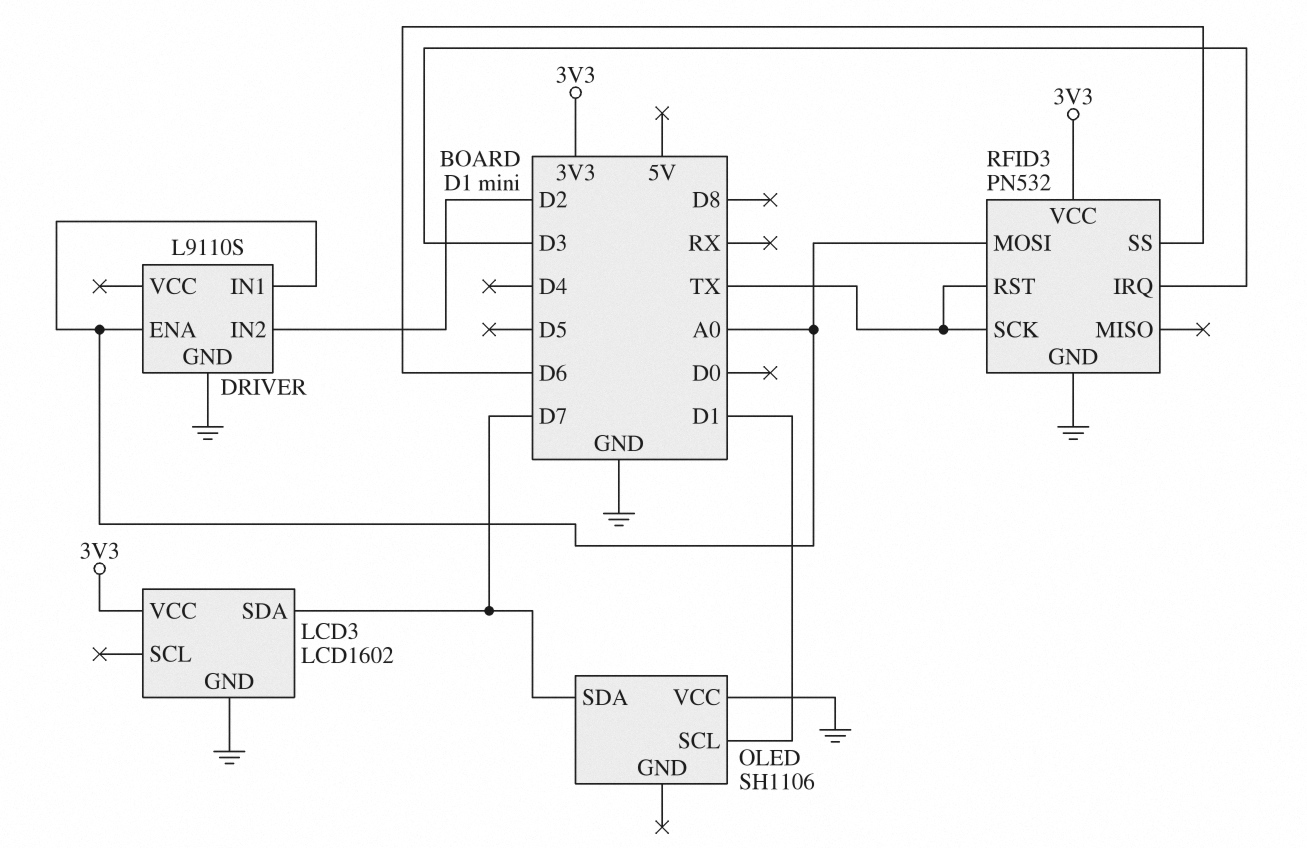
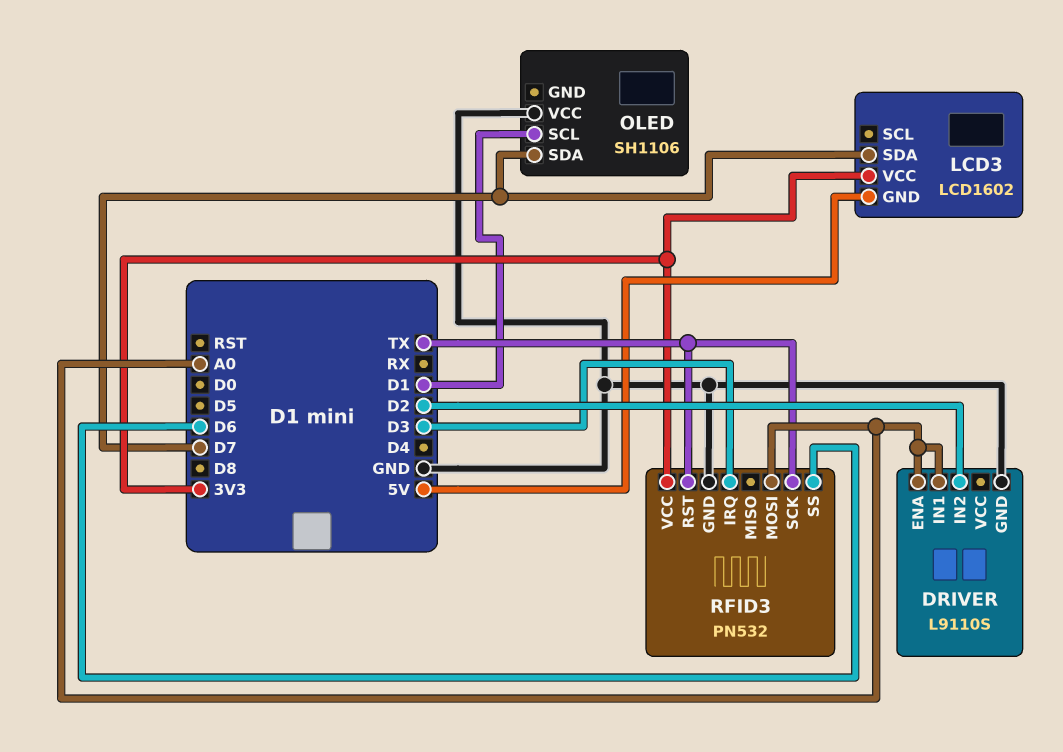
LCD3 pin GND: GND -> 5V

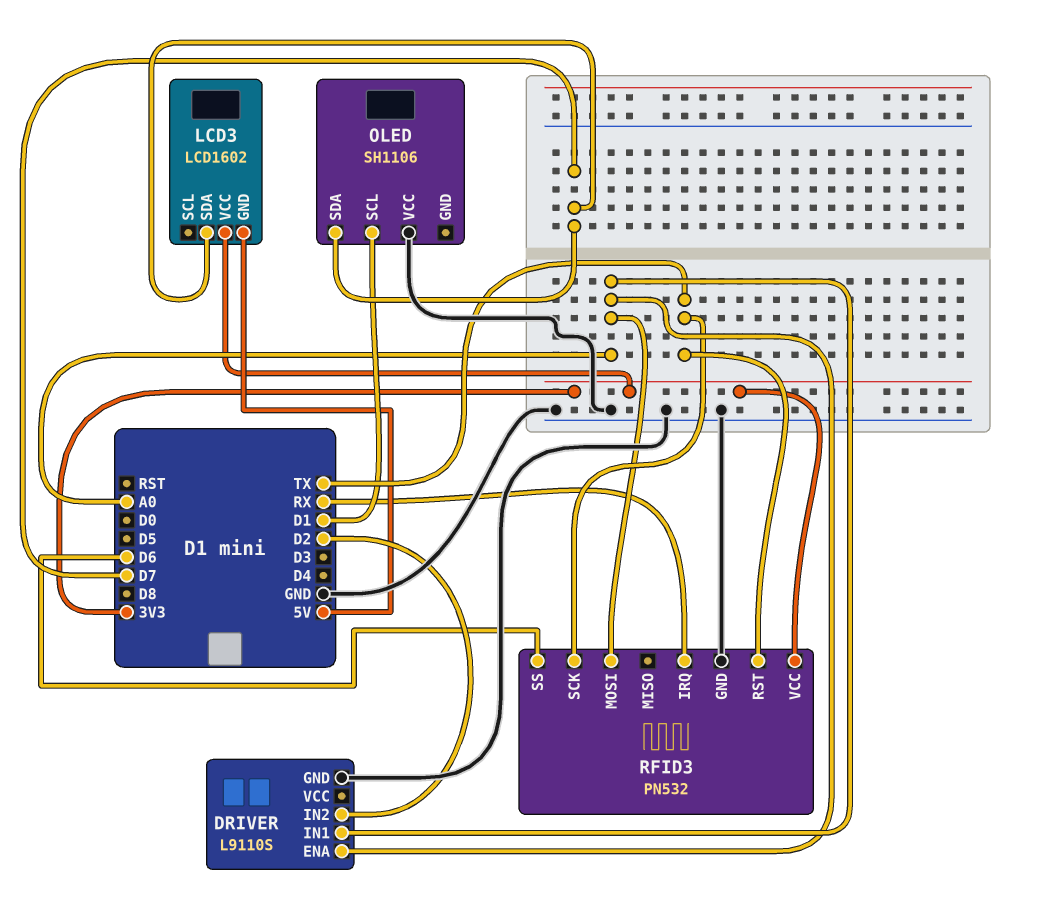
RFID3 pin IRQ: D3 -> RX

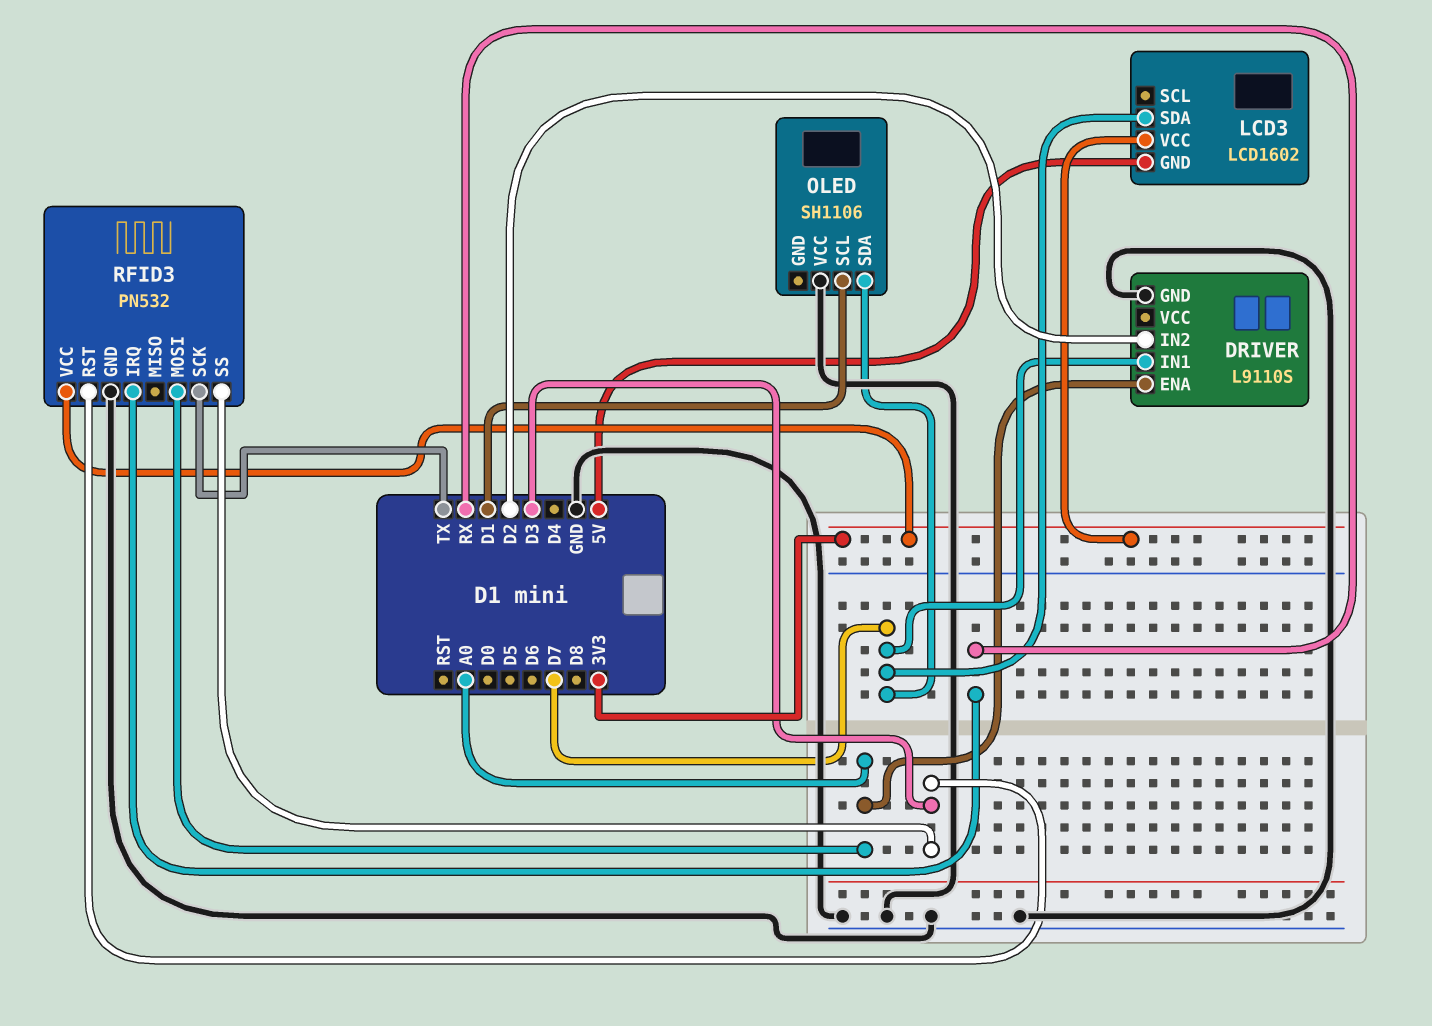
DRIVER pin IN1: A0 -> D7
RFID3 pin RST: TX -> D3
RFID3 pin SS: D6 -> D3

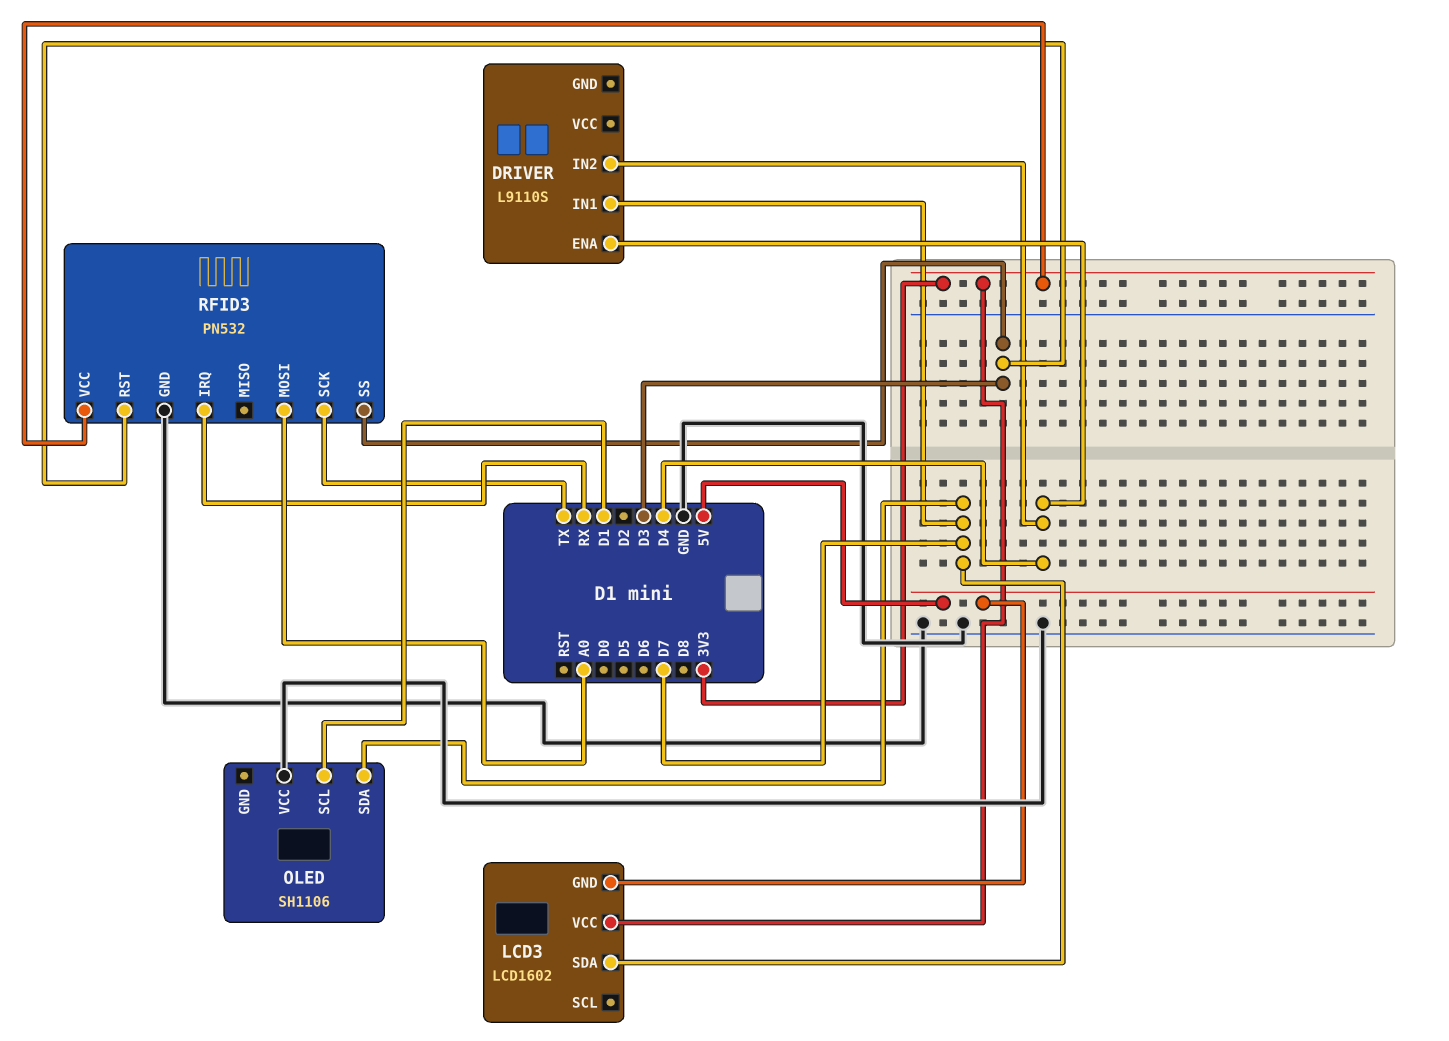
DRIVER pin ENA: A0 -> D4
DRIVER pin GND: GND -> none
DRIVER pin IN2: D2 -> D4

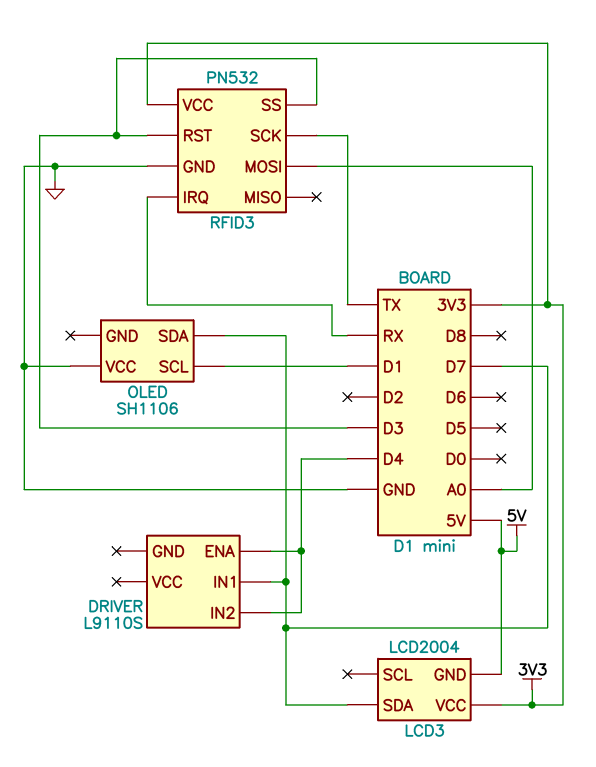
LCD3: LCD1602 -> LCD2004

